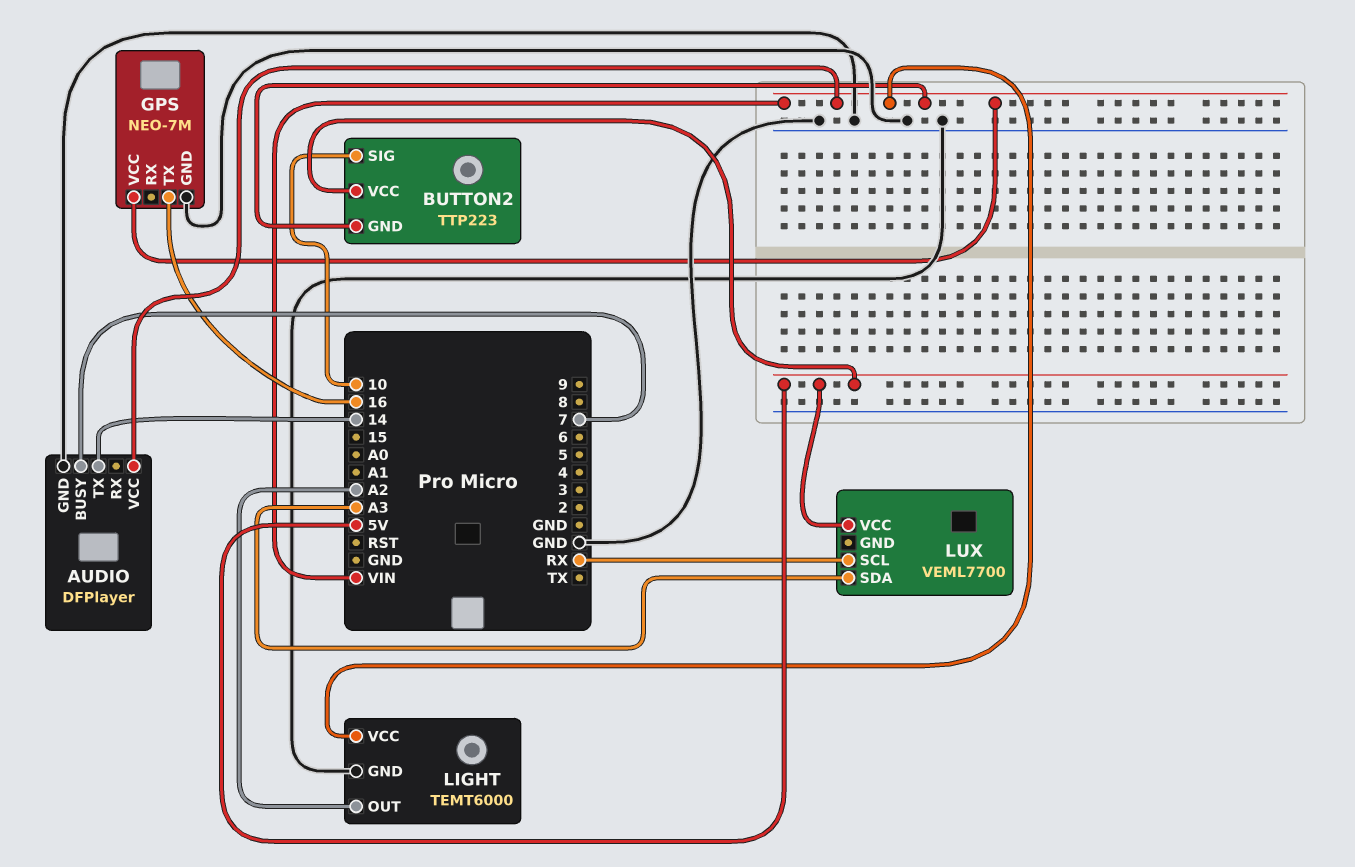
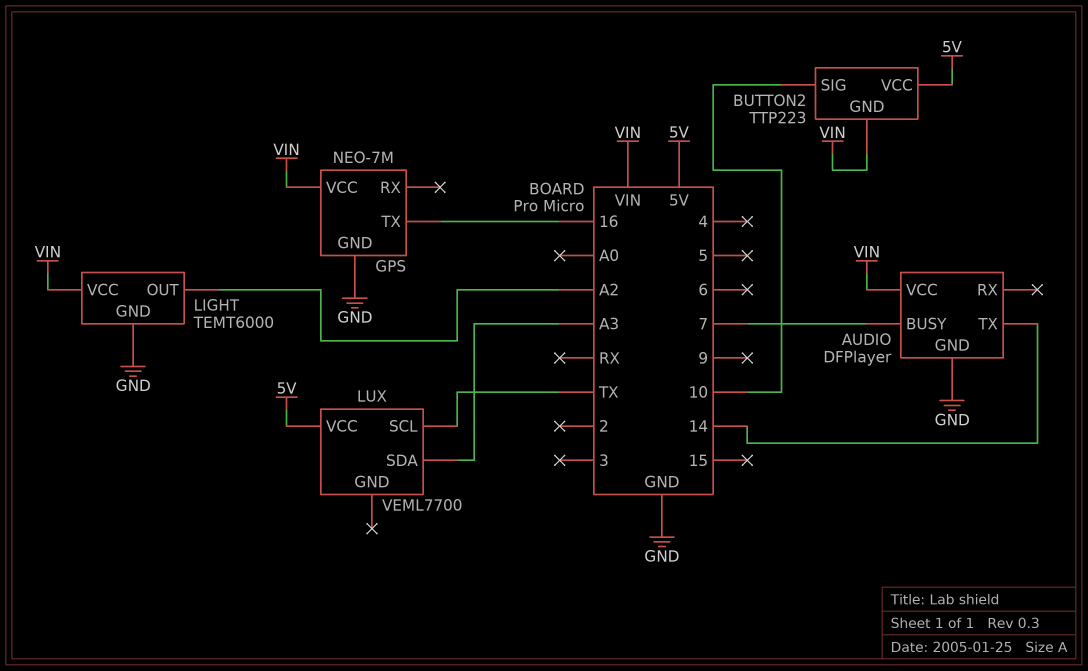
LUX pin SCL: RX -> TX

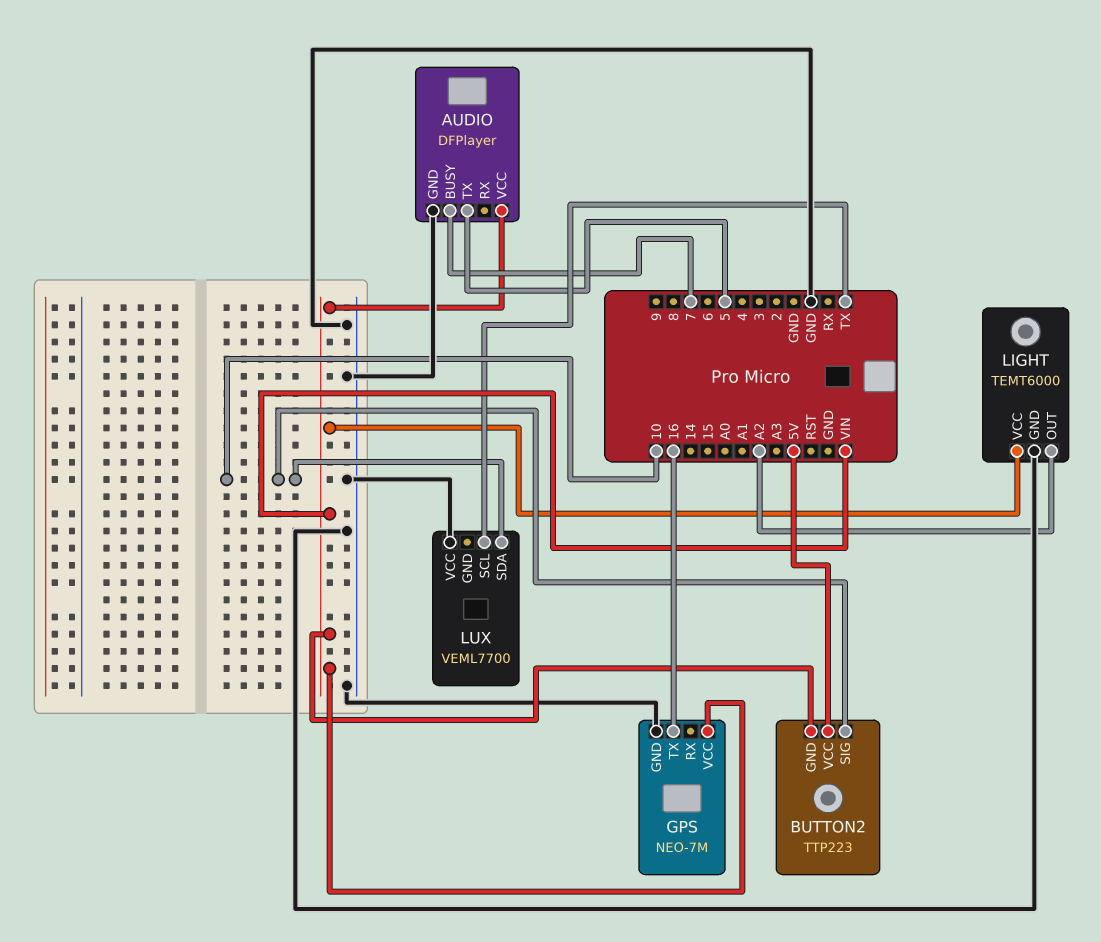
AUDIO pin TX: 14 -> 5
LUX pin SDA: A3 -> 10
LUX pin VCC: 5V -> GND

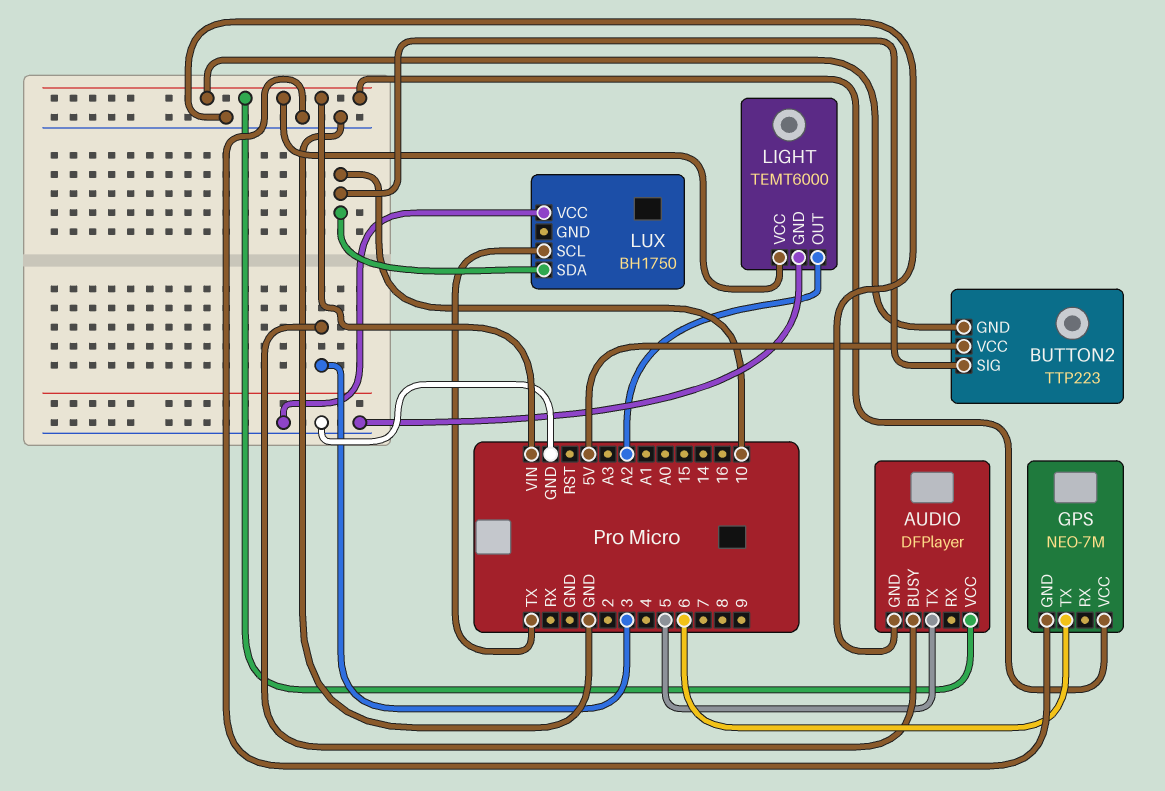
AUDIO pin BUSY: 7 -> 3
GPS pin TX: 16 -> 6
LUX: VEML7700 -> BH1750

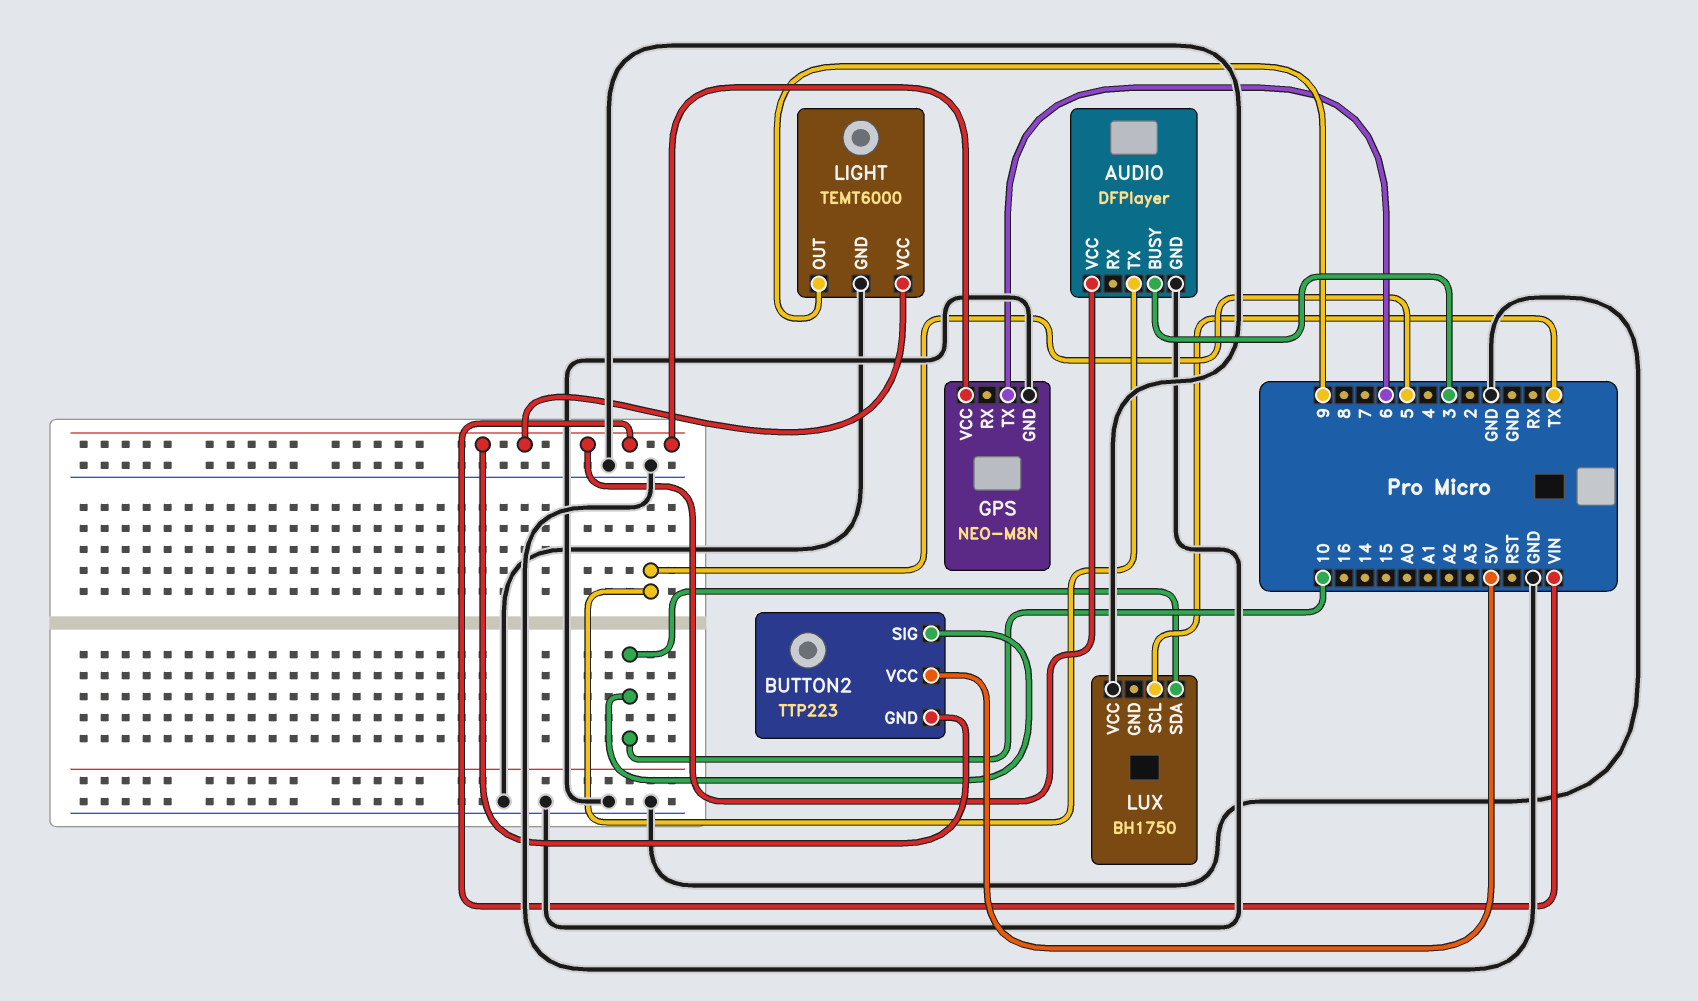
GPS: NEO-7M -> NEO-M8N
LIGHT pin OUT: A2 -> 9

